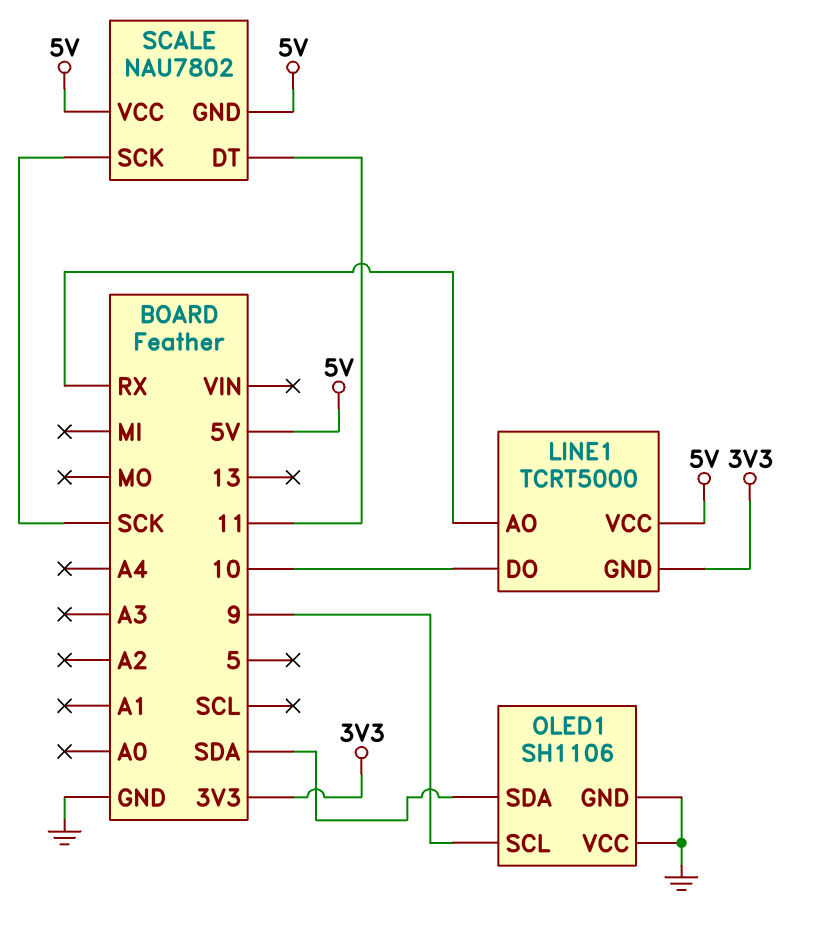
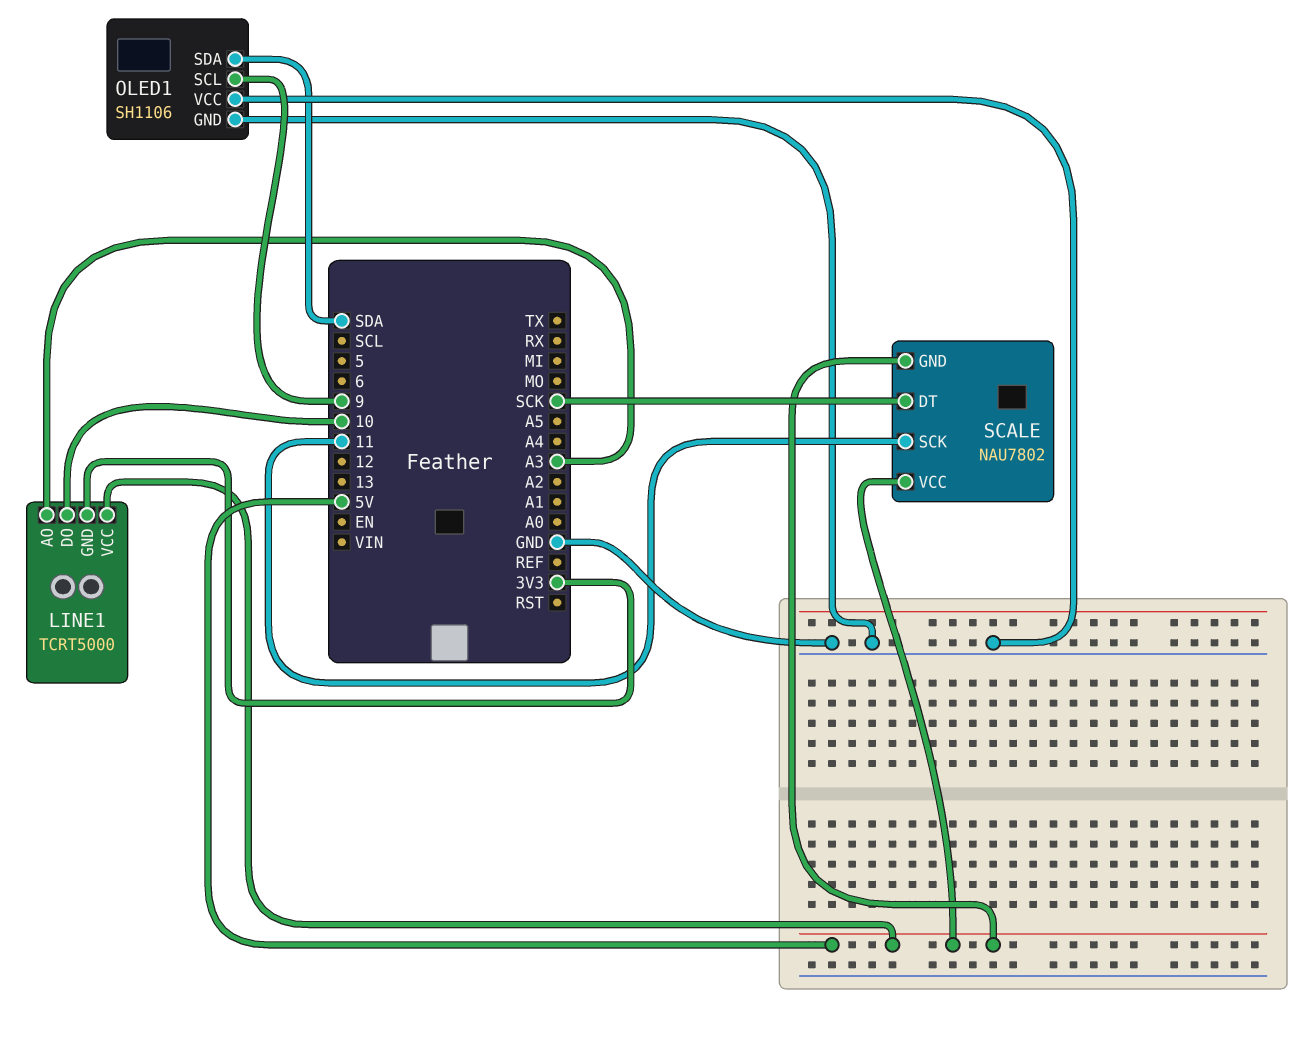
LINE1 pin AO: RX -> A3
SCALE pin DT: 11 -> SCK
SCALE pin SCK: SCK -> 11

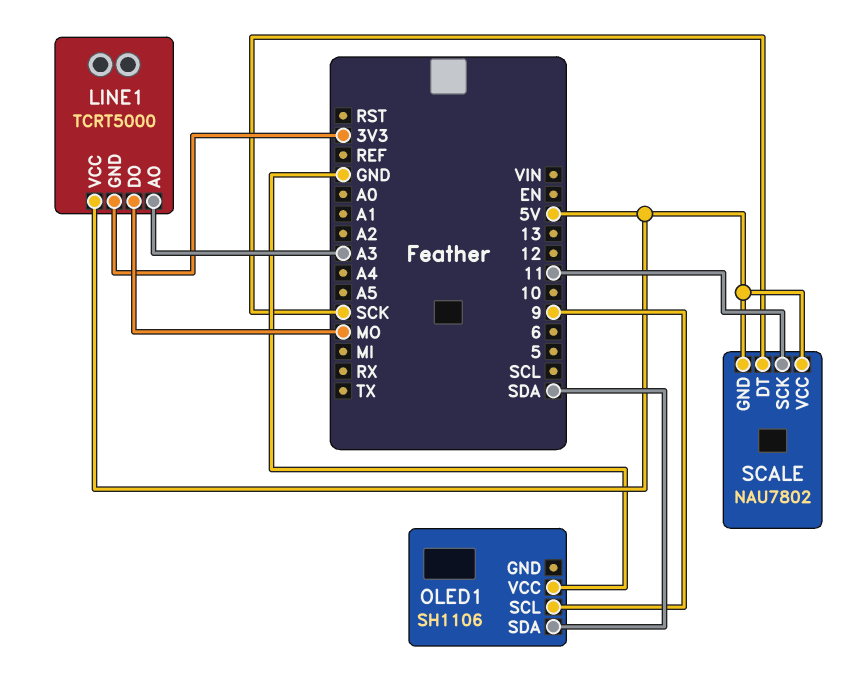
LINE1 pin DO: 10 -> MO
OLED1 pin GND: GND -> none

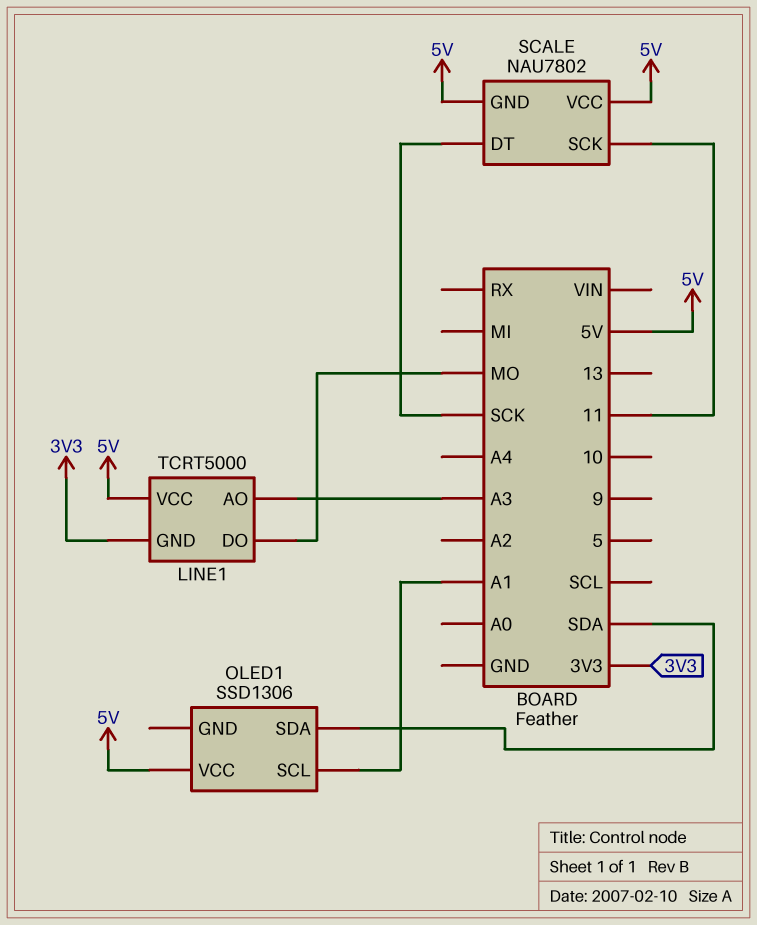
OLED1: SH1106 -> SSD1306
OLED1 pin SCL: 9 -> A1
OLED1 pin VCC: GND -> 5V

